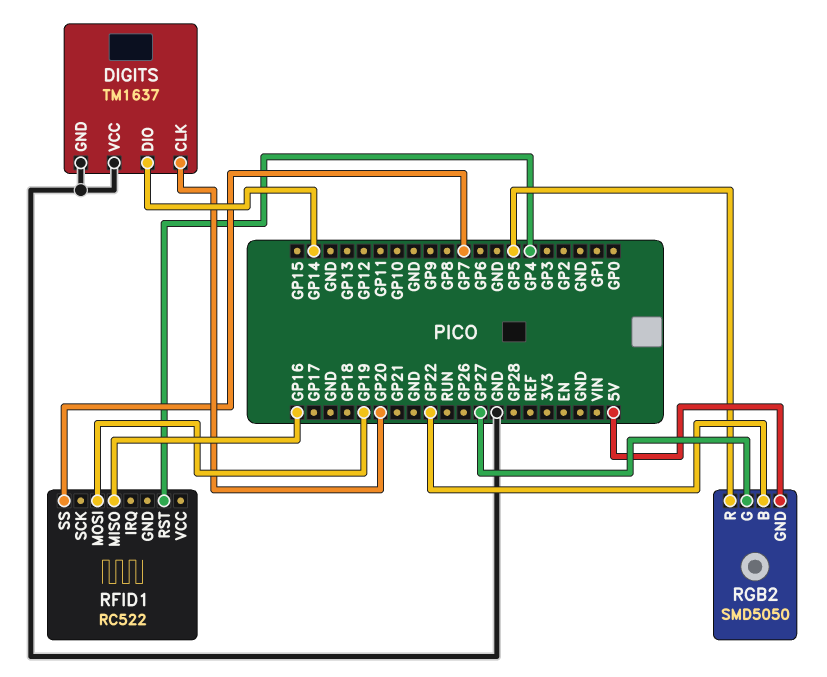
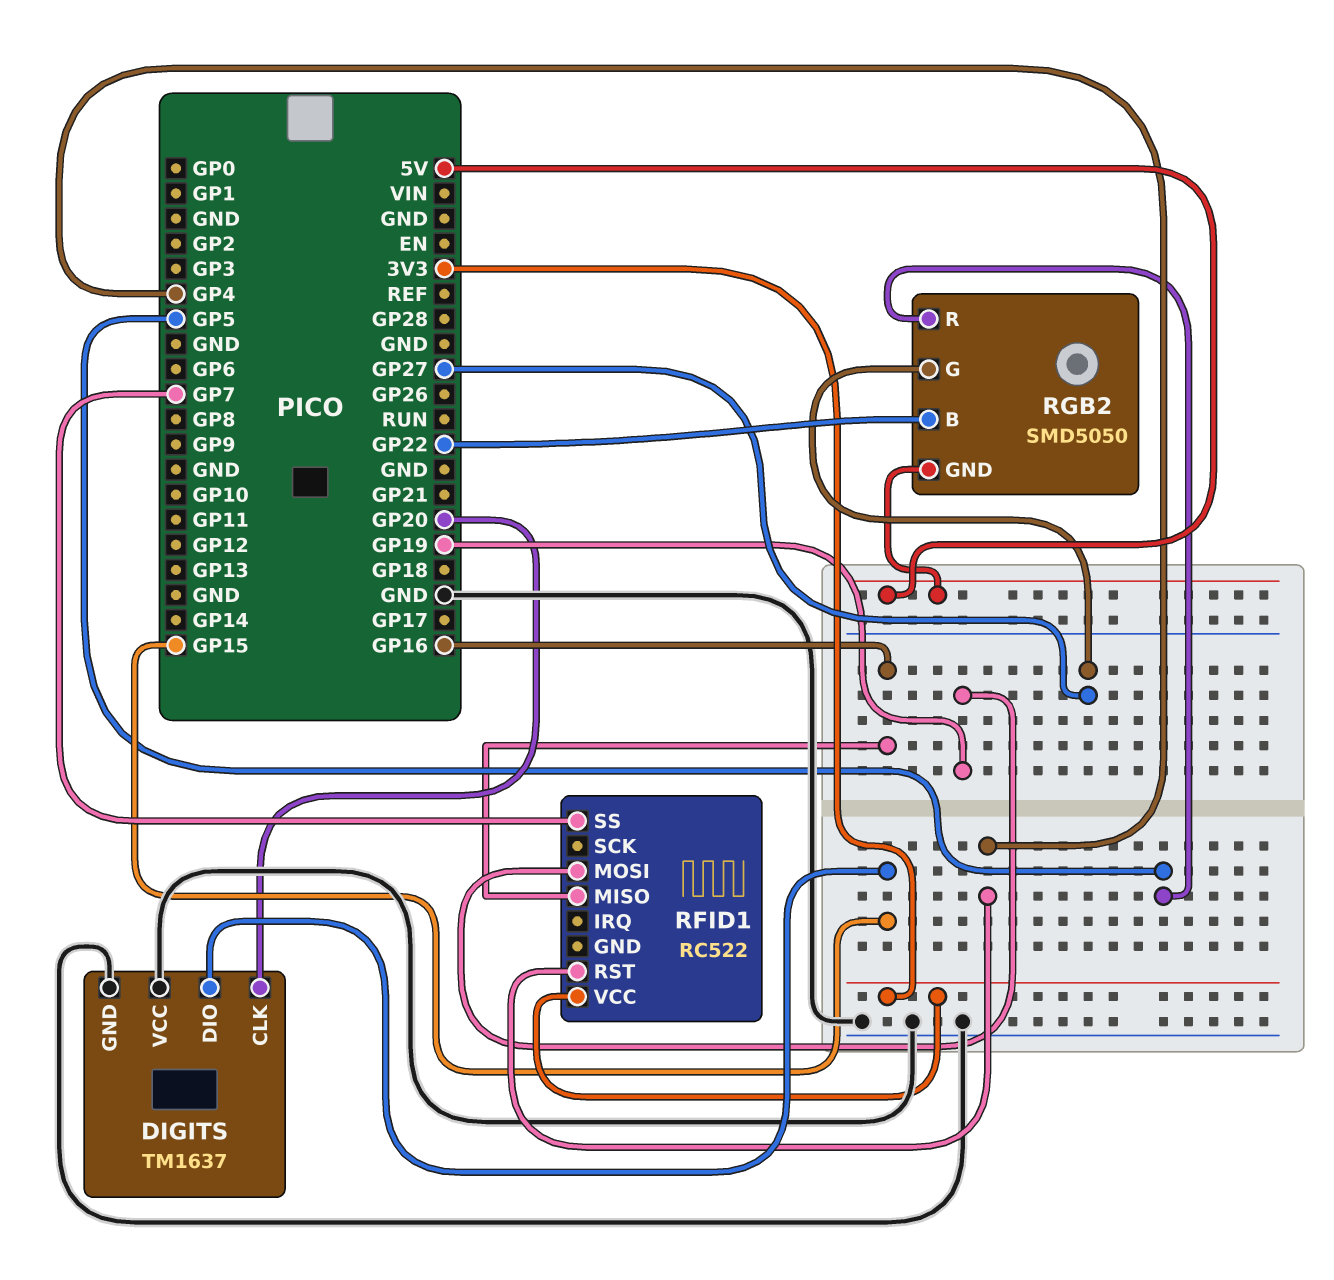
DIGITS pin DIO: GP14 -> GP15
RFID1 pin VCC: none -> 3V3

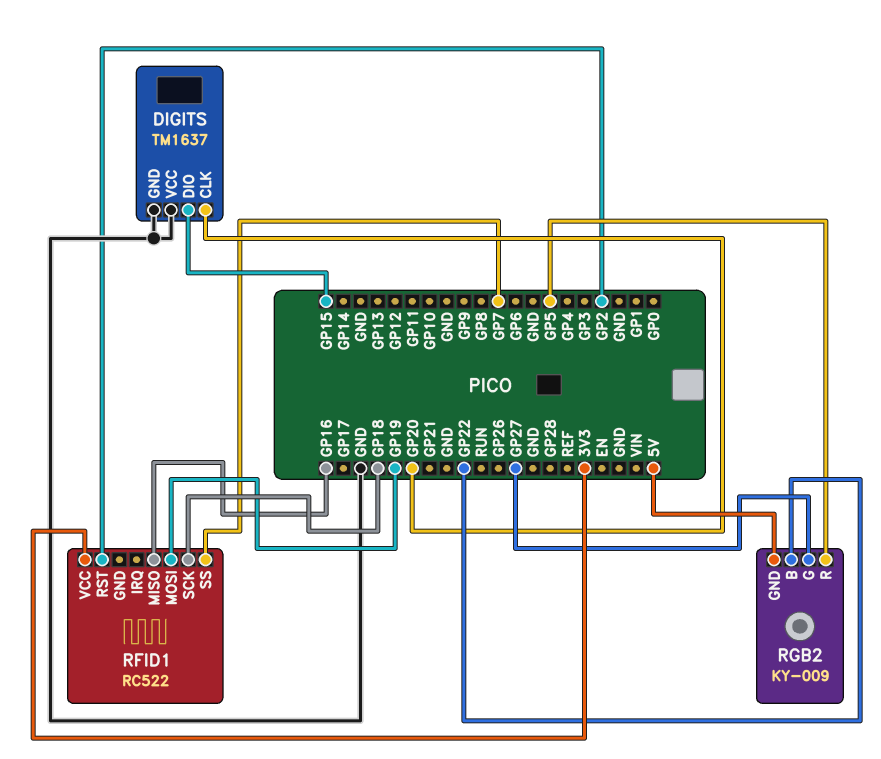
RFID1 pin RST: GP4 -> GP2
RFID1 pin SCK: none -> GP18
RGB2: SMD5050 -> KY-009

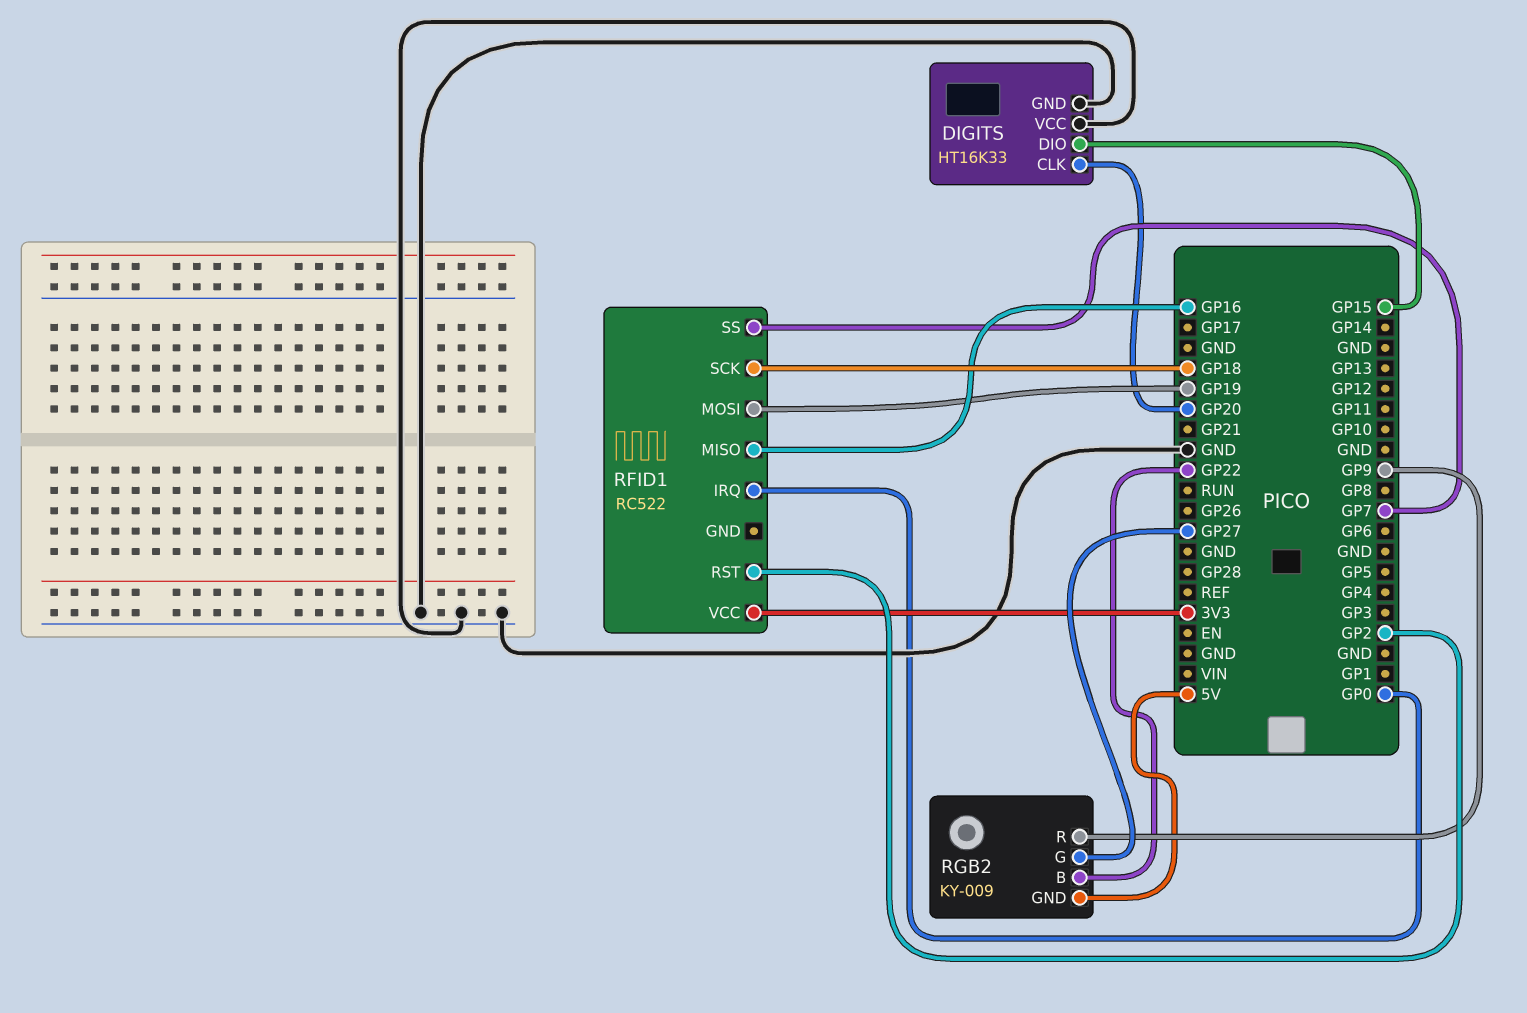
DIGITS: TM1637 -> HT16K33
RFID1 pin IRQ: none -> GP0
RGB2 pin R: GP5 -> GP9

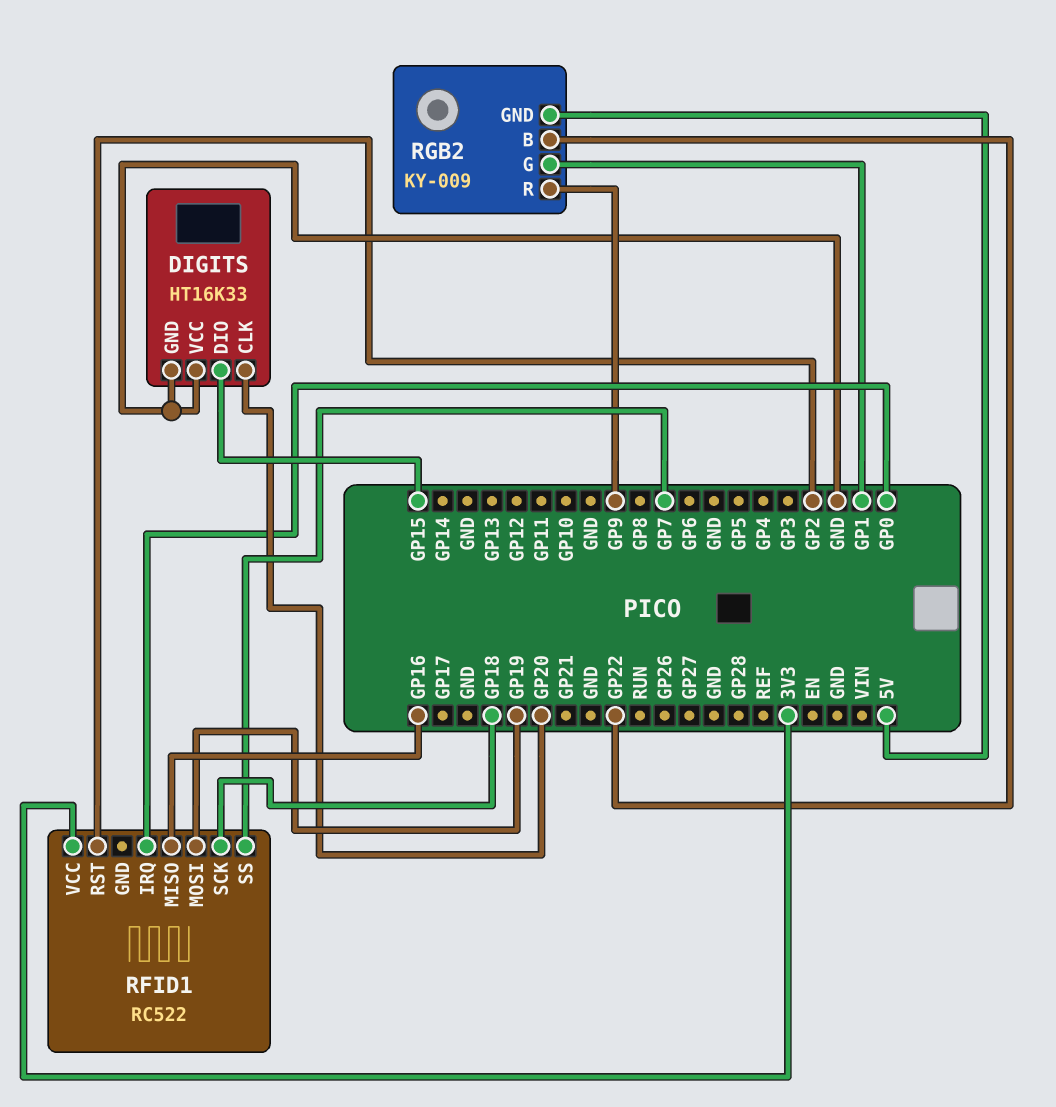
RGB2 pin G: GP27 -> GP1

